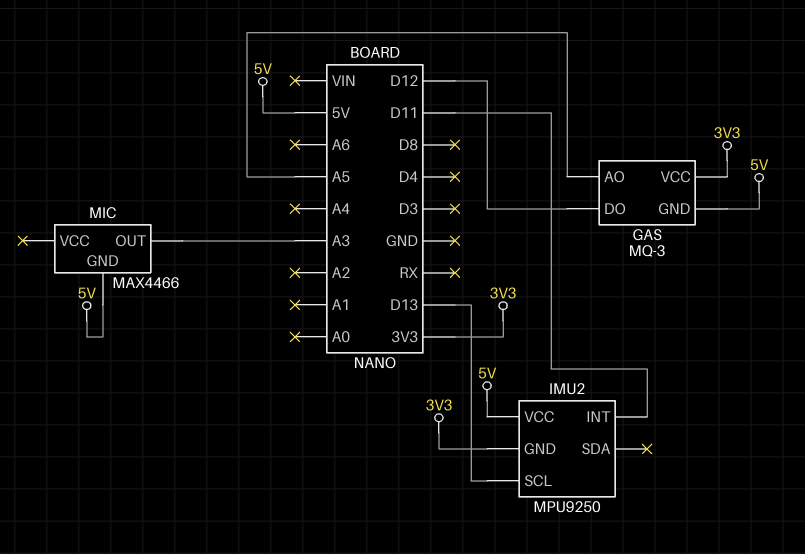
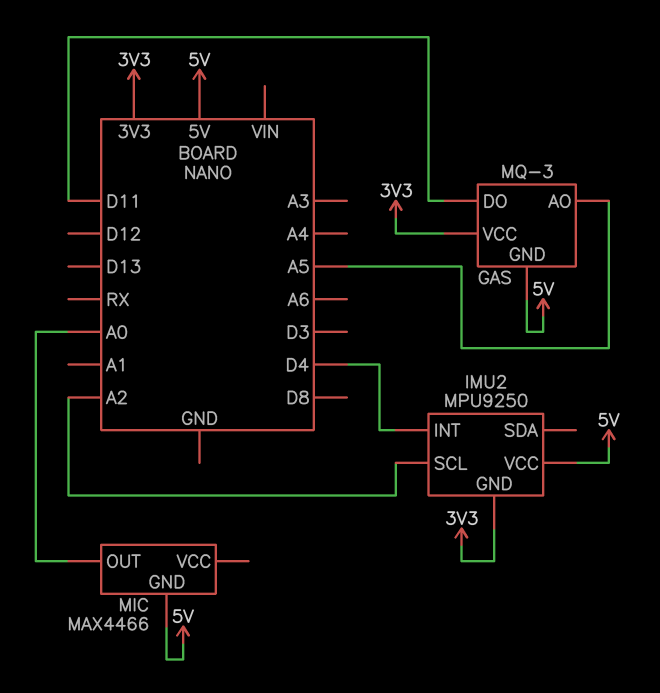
GAS pin DO: D12 -> D11
IMU2 pin INT: D11 -> D4
IMU2 pin SCL: D13 -> A2
MIC pin OUT: A3 -> A0

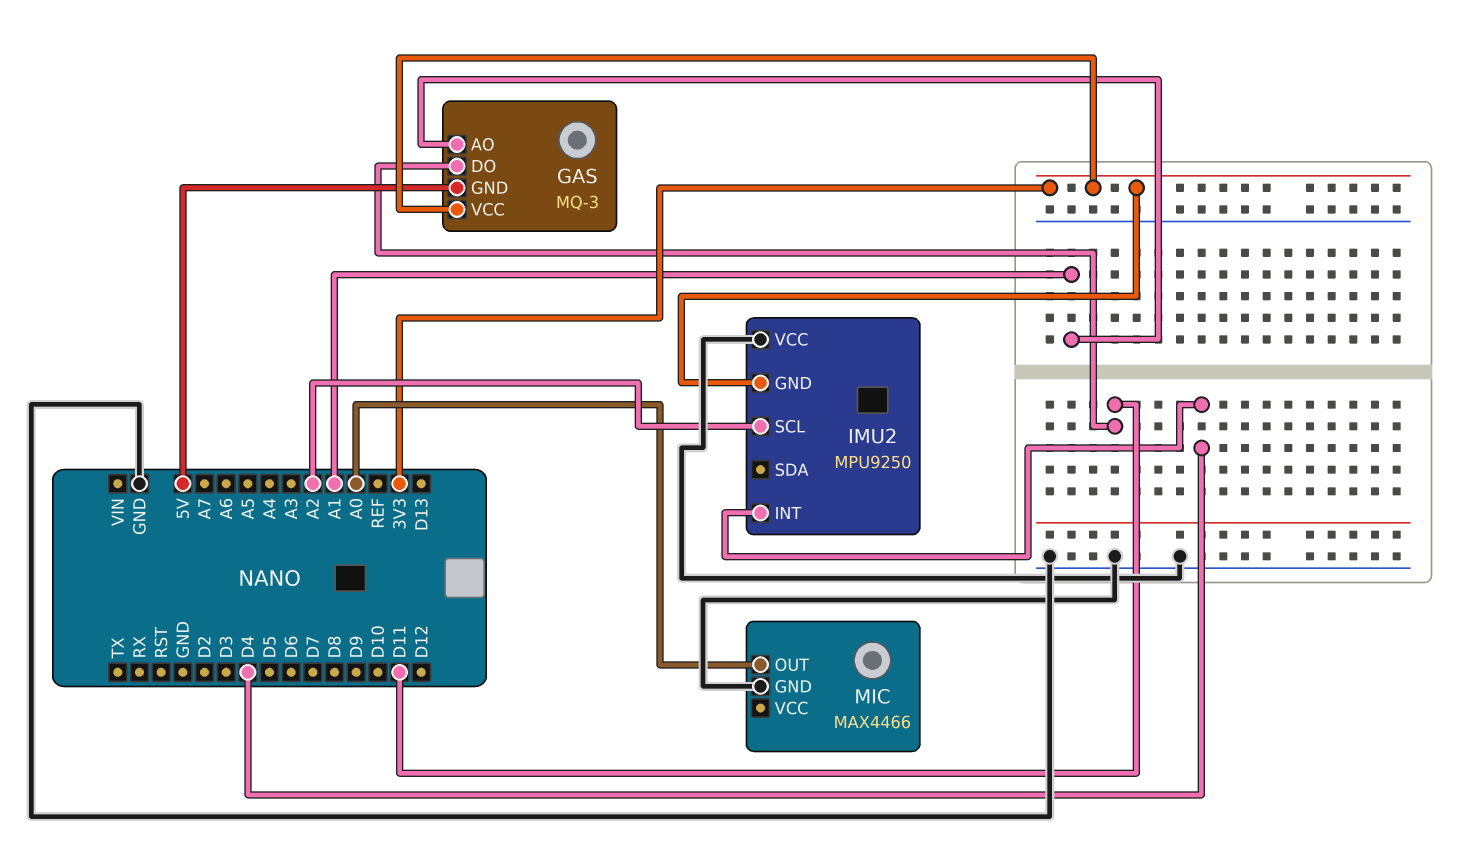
GAS pin AO: A5 -> A1
IMU2 pin VCC: 5V -> GND
MIC pin GND: 5V -> GND

